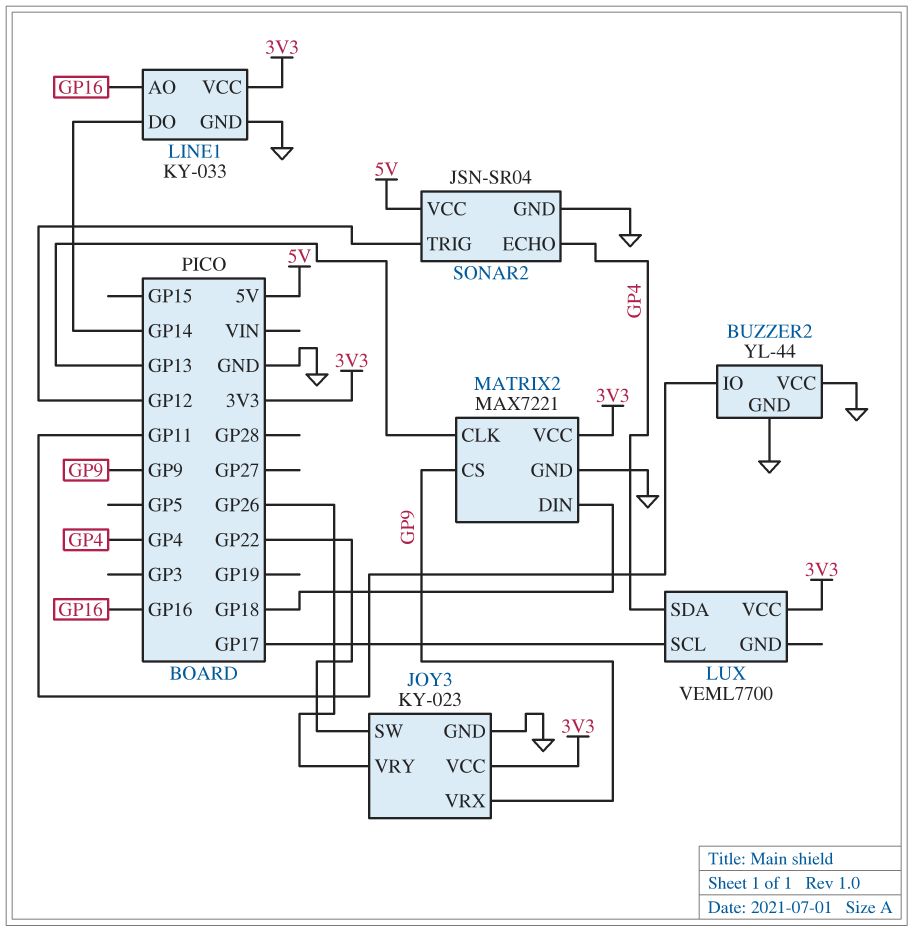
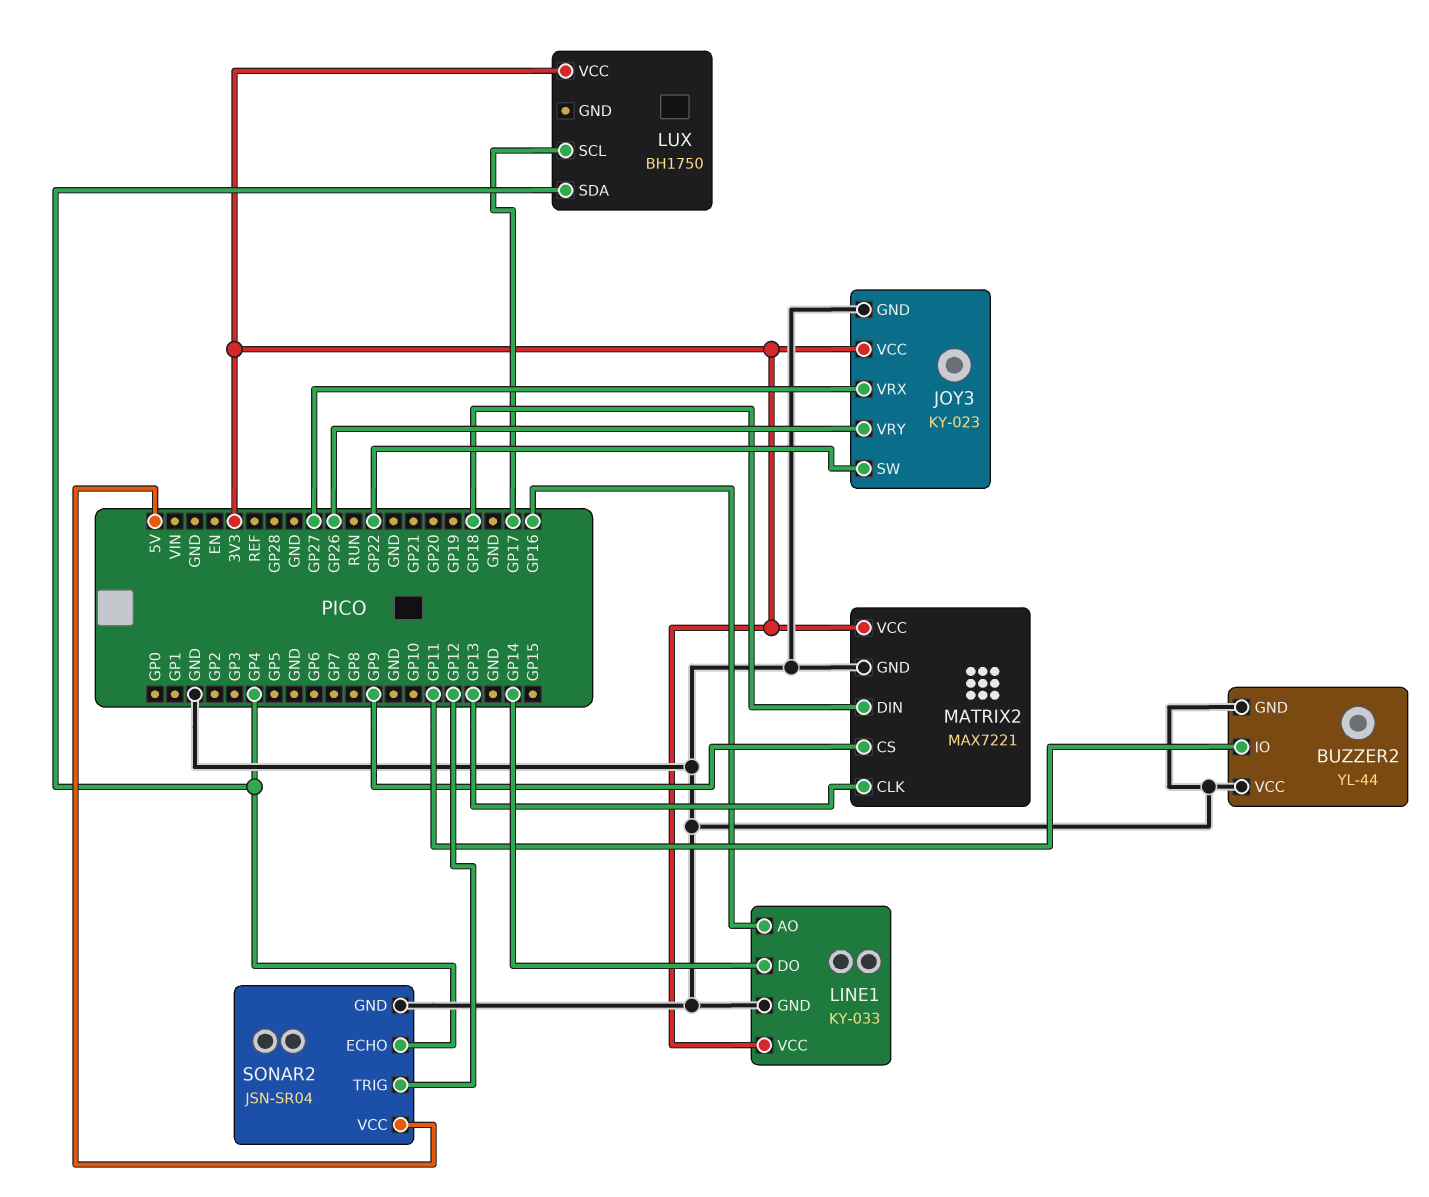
JOY3 pin VRX: GP9 -> GP27
LUX: VEML7700 -> BH1750

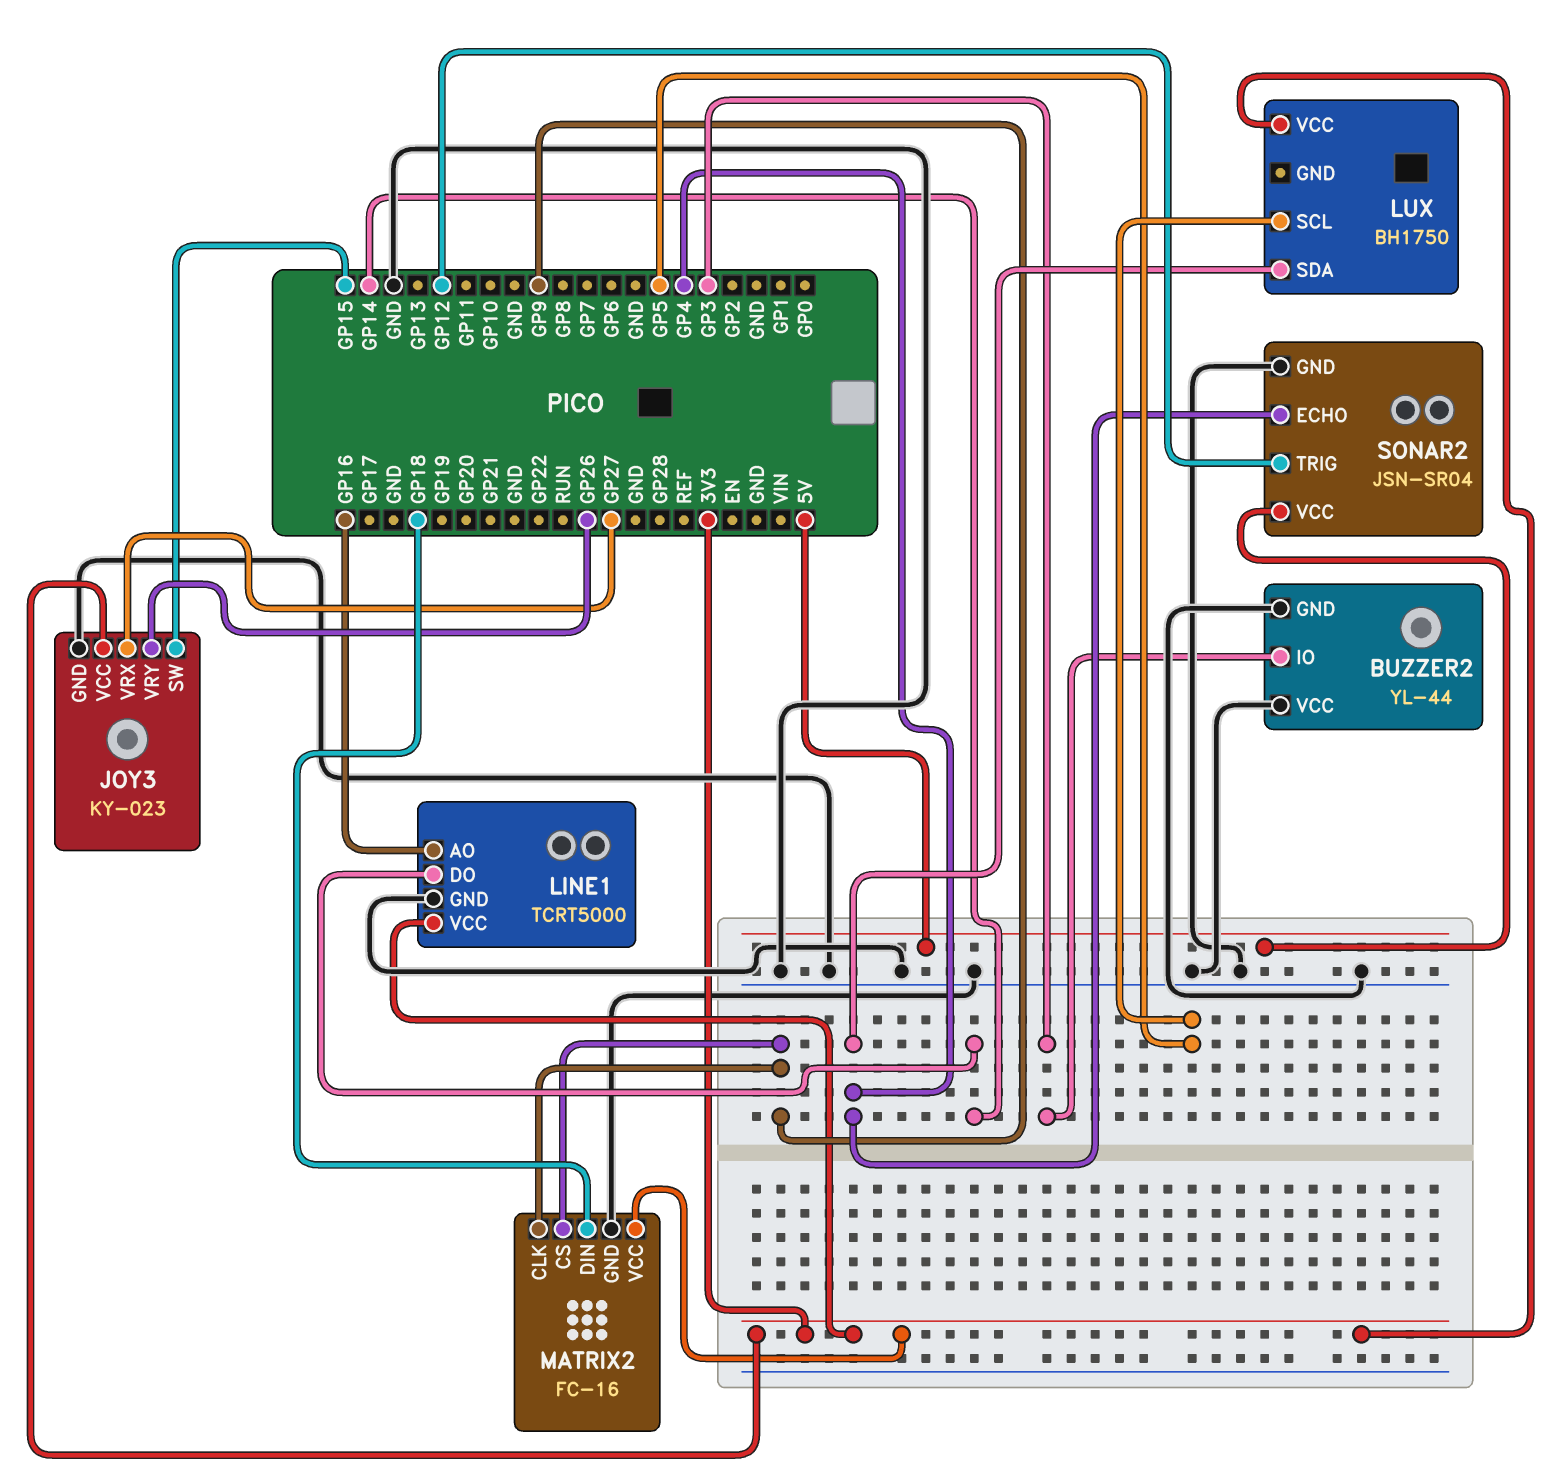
BUZZER2 pin IO: GP11 -> GP3
JOY3 pin SW: GP22 -> GP15
LINE1: KY-033 -> TCRT5000
LUX pin SCL: GP17 -> GP5
MATRIX2: MAX7221 -> FC-16
MATRIX2 pin CLK: GP13 -> GP9

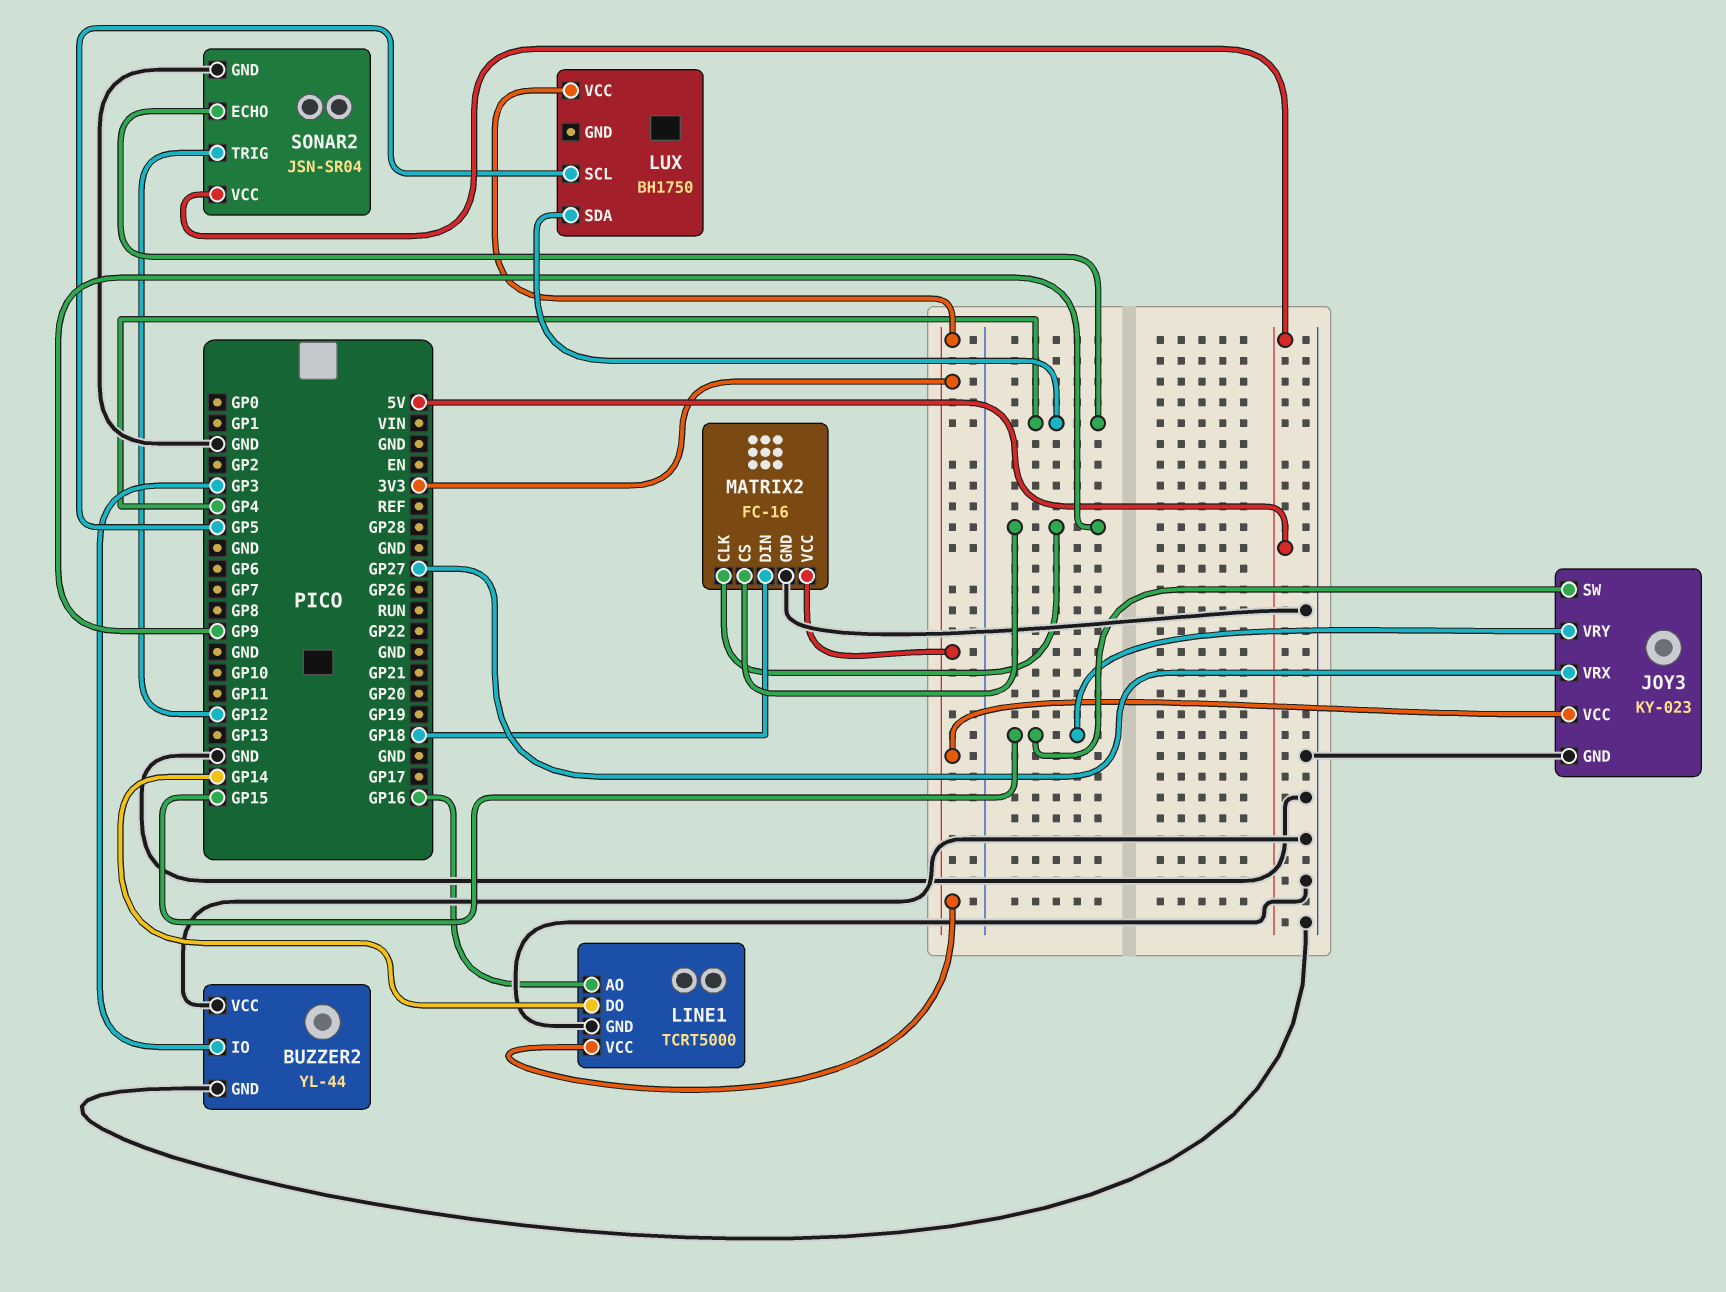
JOY3 pin VRY: GP26 -> GP15

